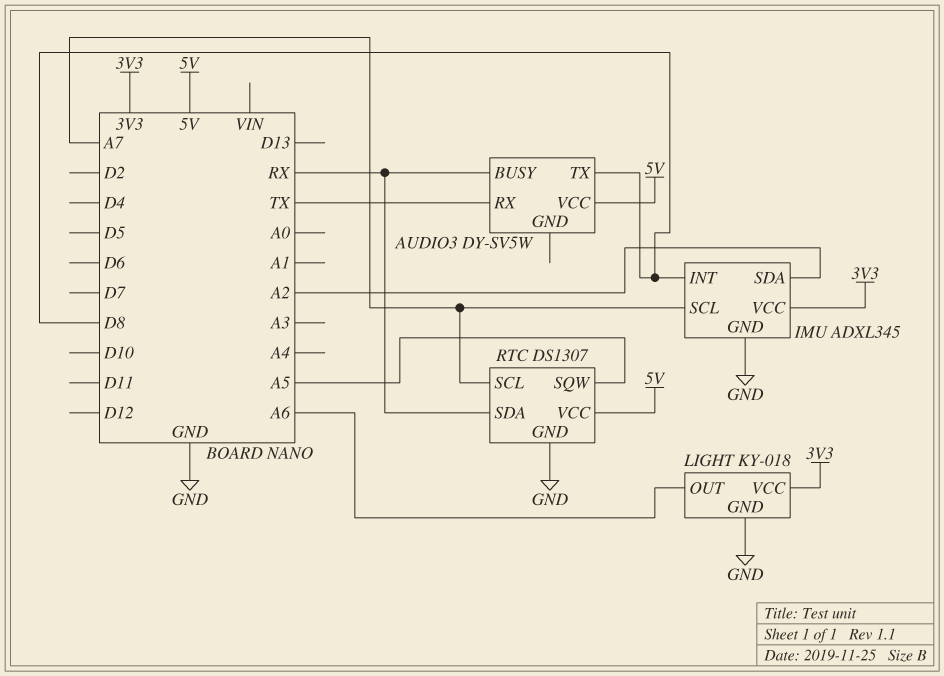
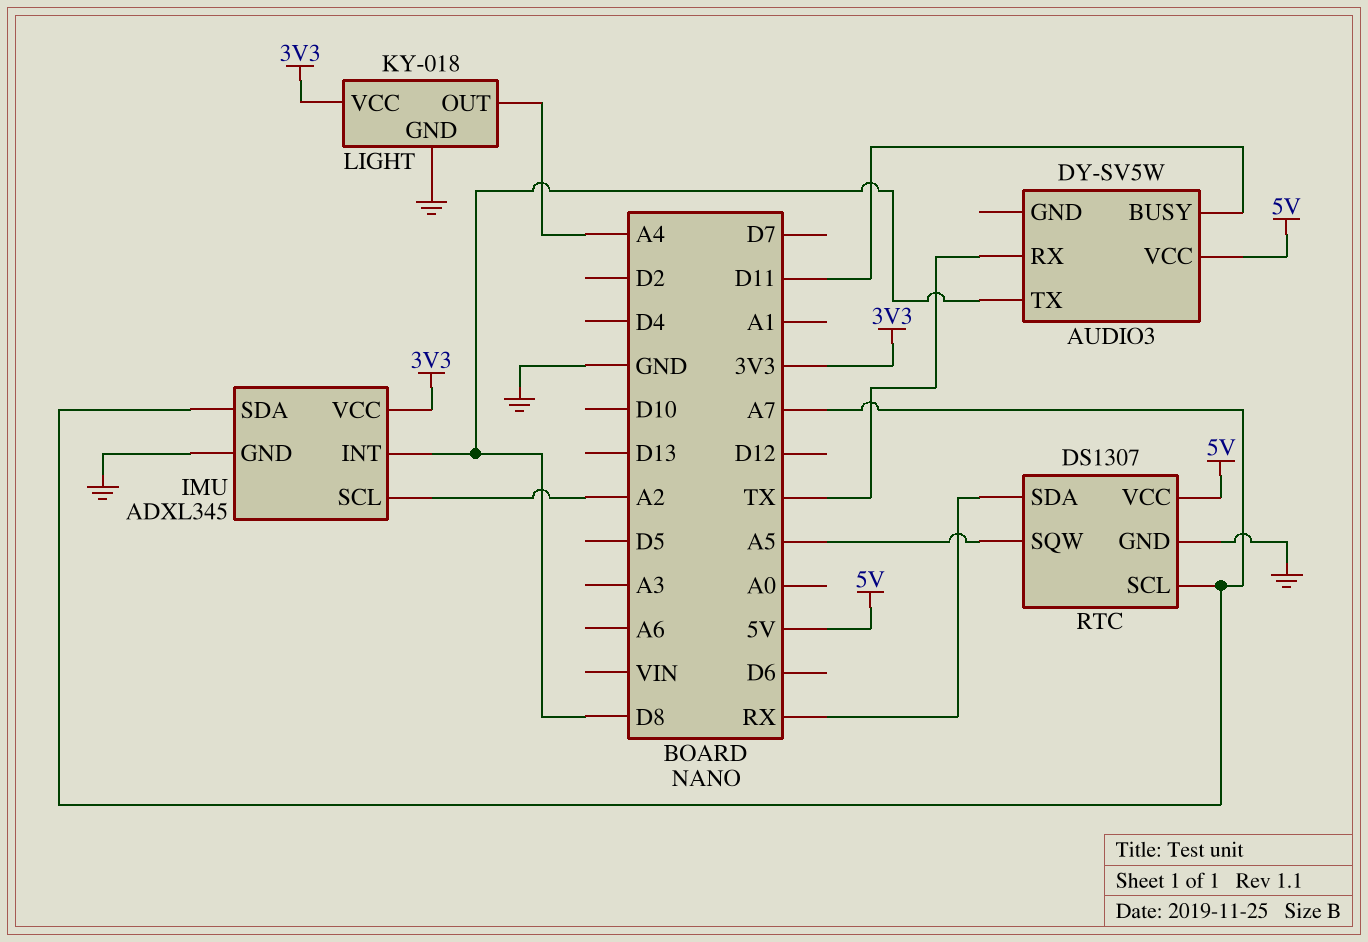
AUDIO3 pin BUSY: RX -> D11
IMU pin SCL: A7 -> A2
IMU pin SDA: A2 -> A7
LIGHT pin OUT: A6 -> A4

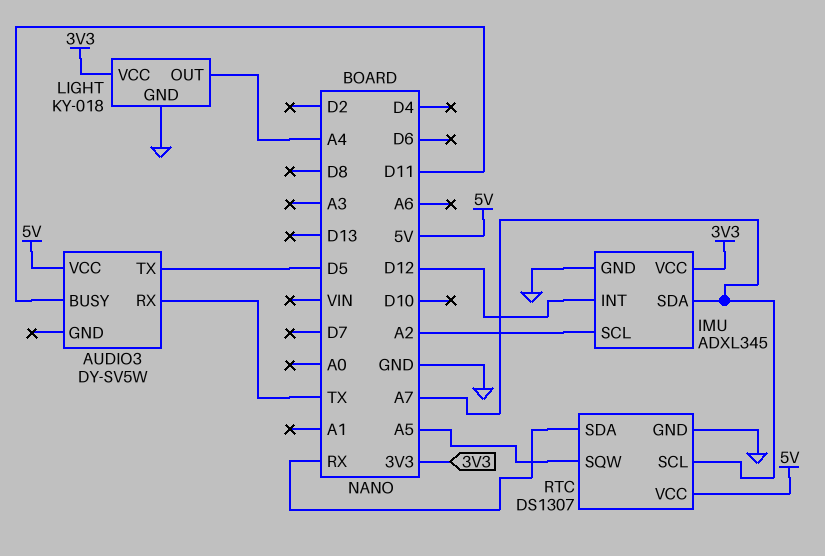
AUDIO3 pin TX: D8 -> D5
IMU pin INT: D8 -> D12

